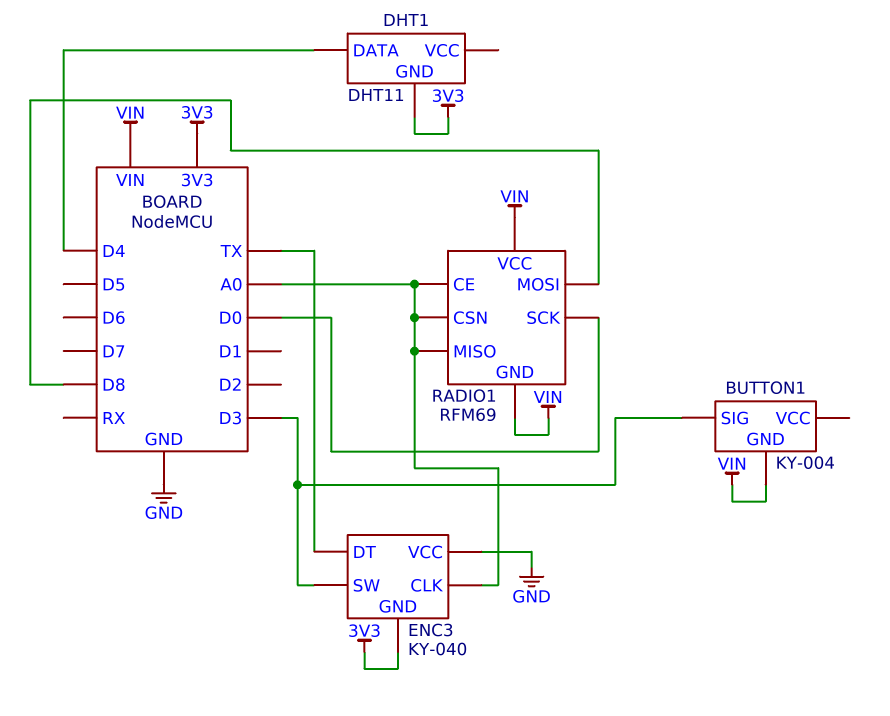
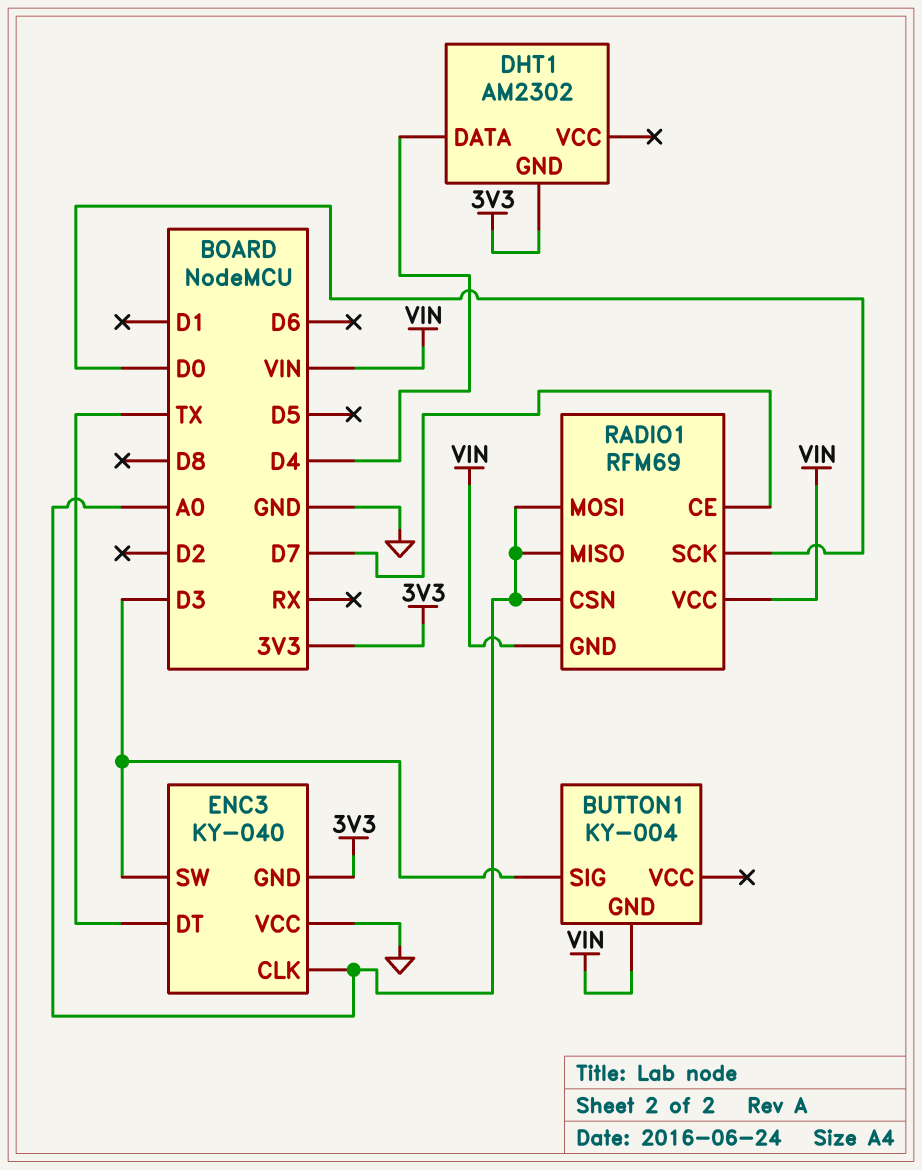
DHT1: DHT11 -> AM2302
RADIO1 pin CE: A0 -> D7
RADIO1 pin MOSI: D8 -> A0

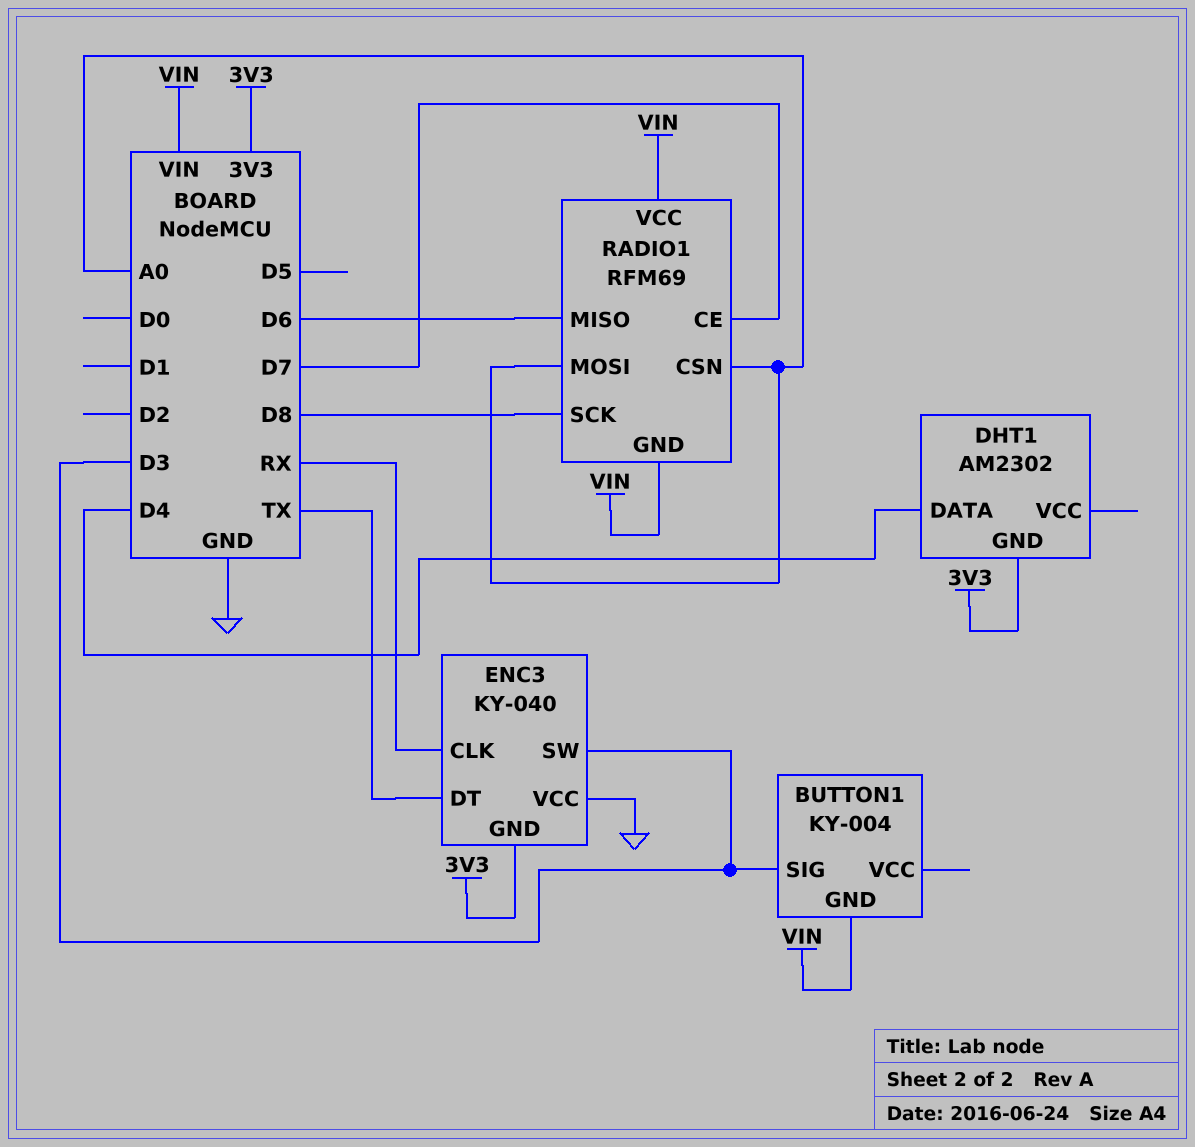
ENC3 pin CLK: A0 -> RX
RADIO1 pin MISO: A0 -> D6
RADIO1 pin SCK: D0 -> D8

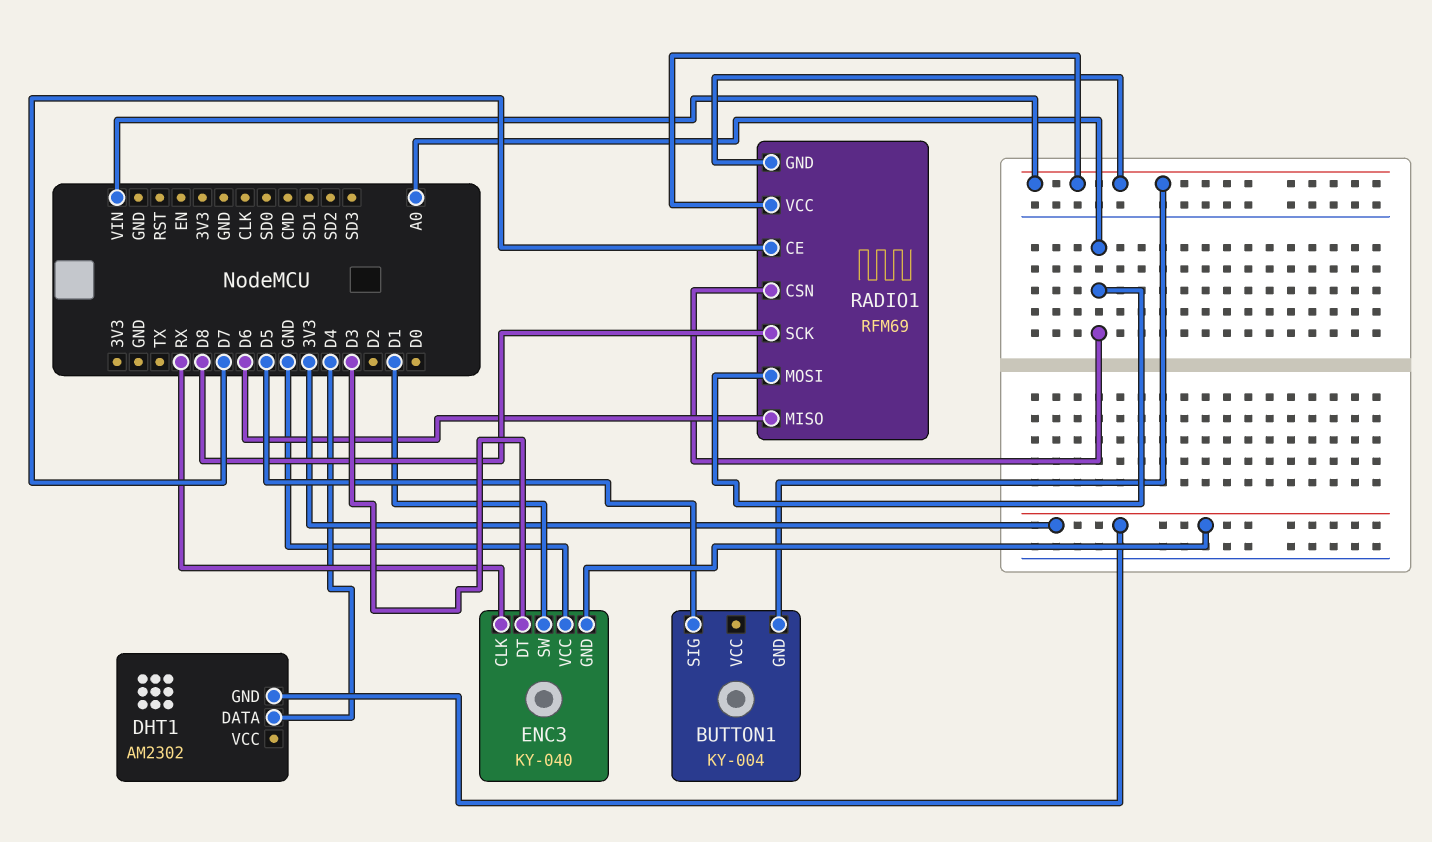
BUTTON1 pin SIG: D3 -> D5
ENC3 pin DT: TX -> D3
ENC3 pin SW: D3 -> D1

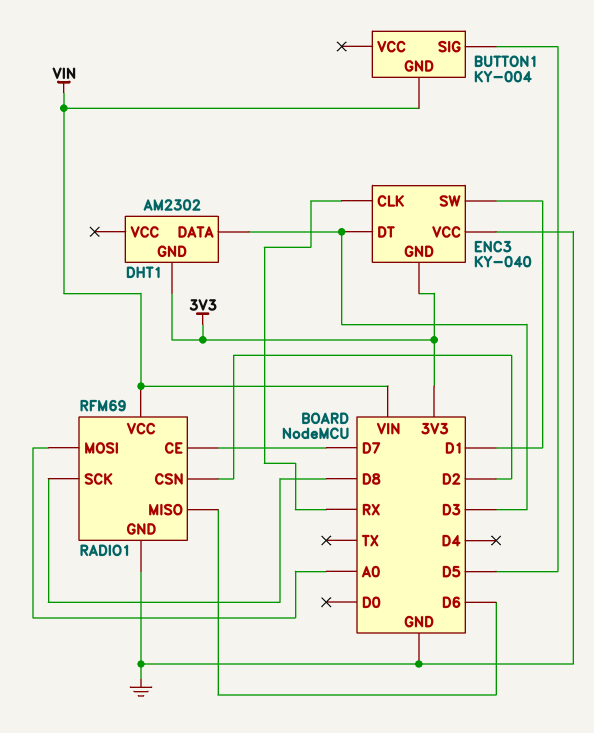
DHT1 pin DATA: D4 -> D3
RADIO1 pin CSN: A0 -> D2
RADIO1 pin GND: VIN -> GND

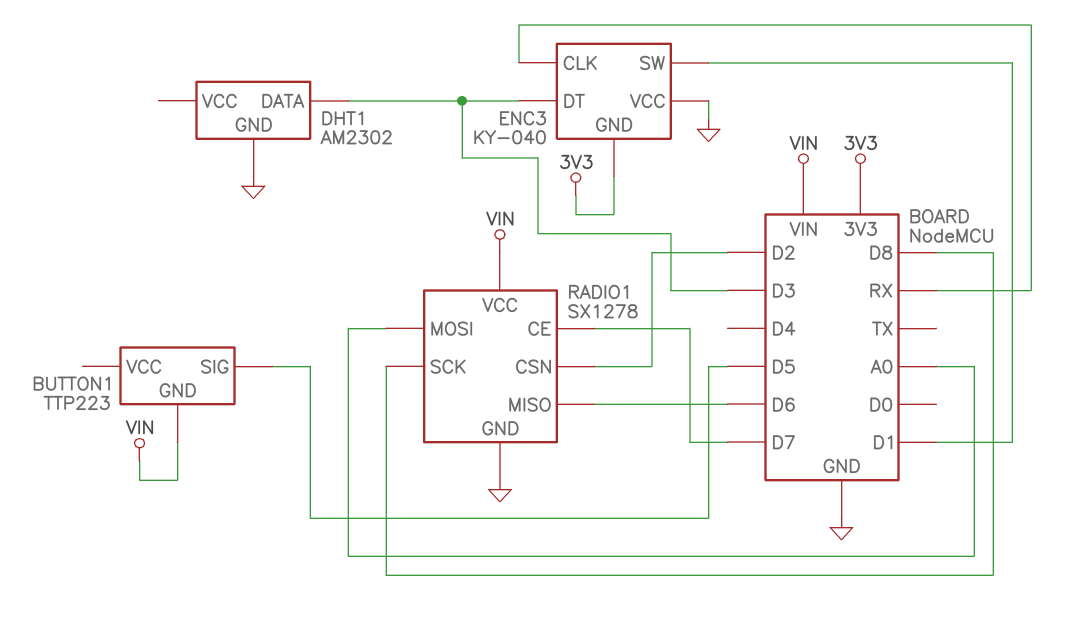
BUTTON1: KY-004 -> TTP223
DHT1 pin GND: 3V3 -> GND
RADIO1: RFM69 -> SX1278

